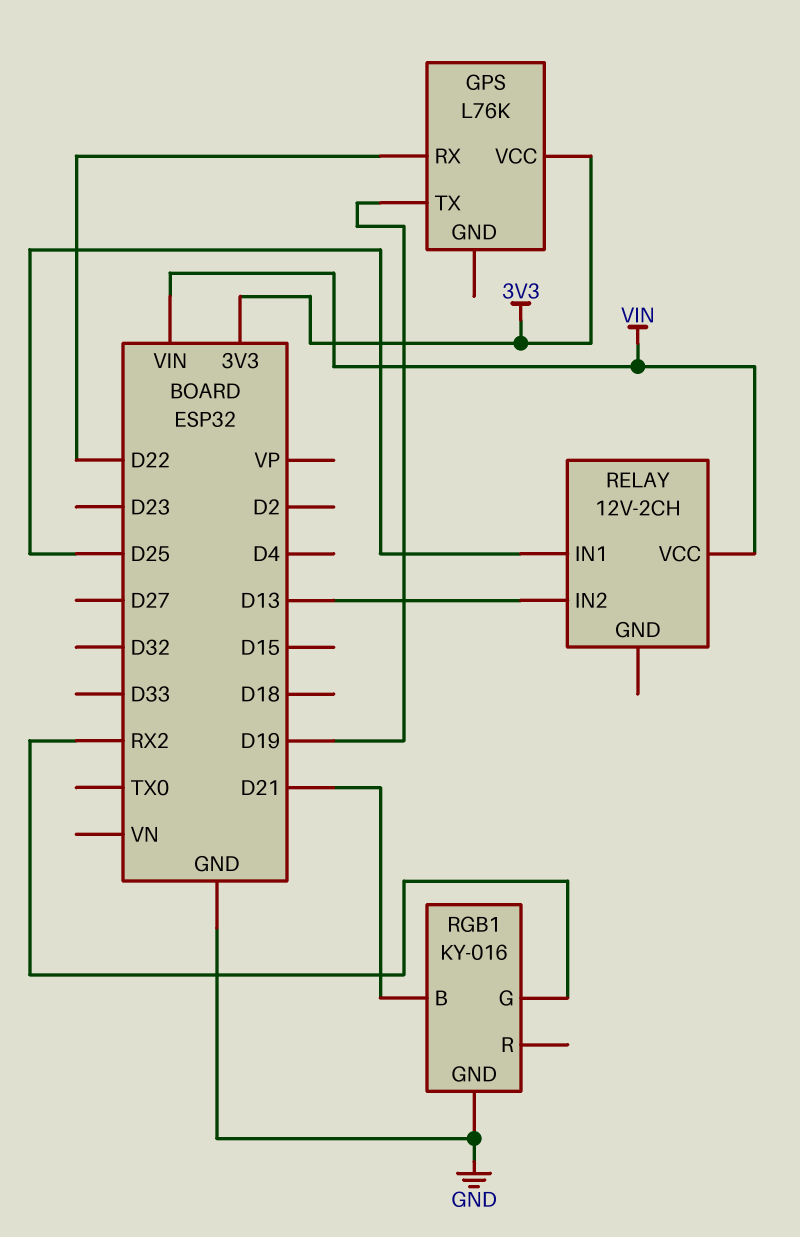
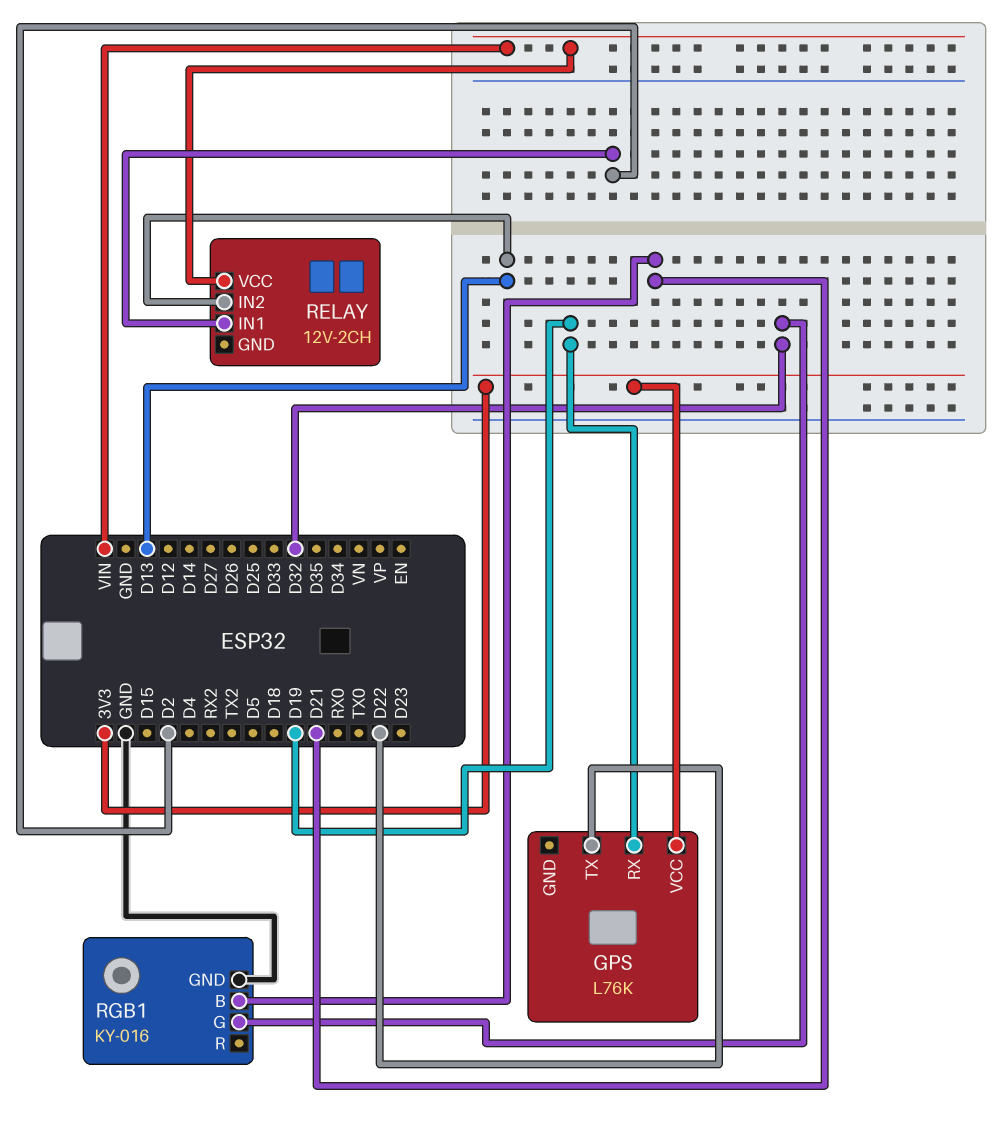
GPS pin RX: D22 -> D19
GPS pin TX: D19 -> D22
RELAY pin IN1: D25 -> D2
RGB1 pin G: RX2 -> D32

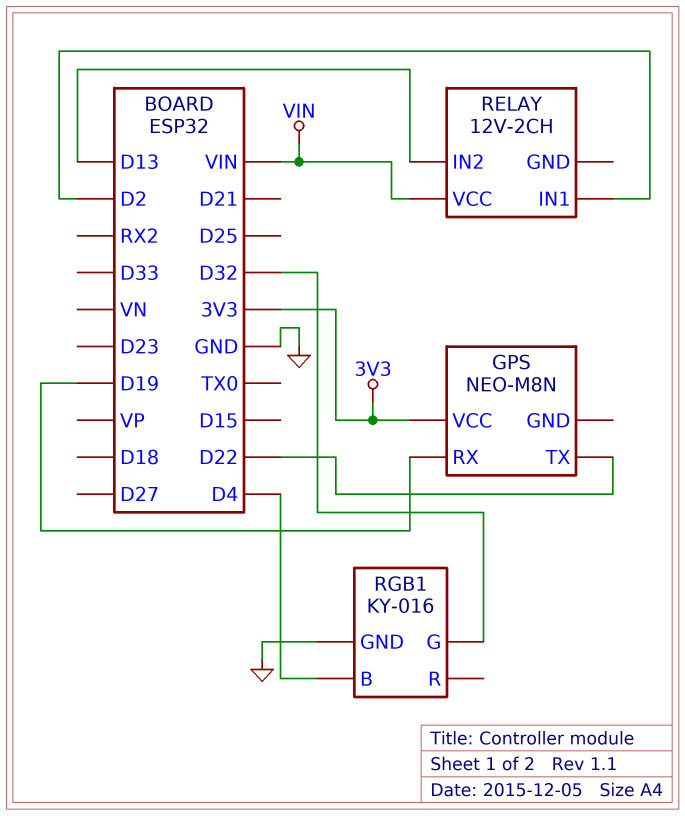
GPS: L76K -> NEO-M8N
RGB1 pin B: D21 -> D4

